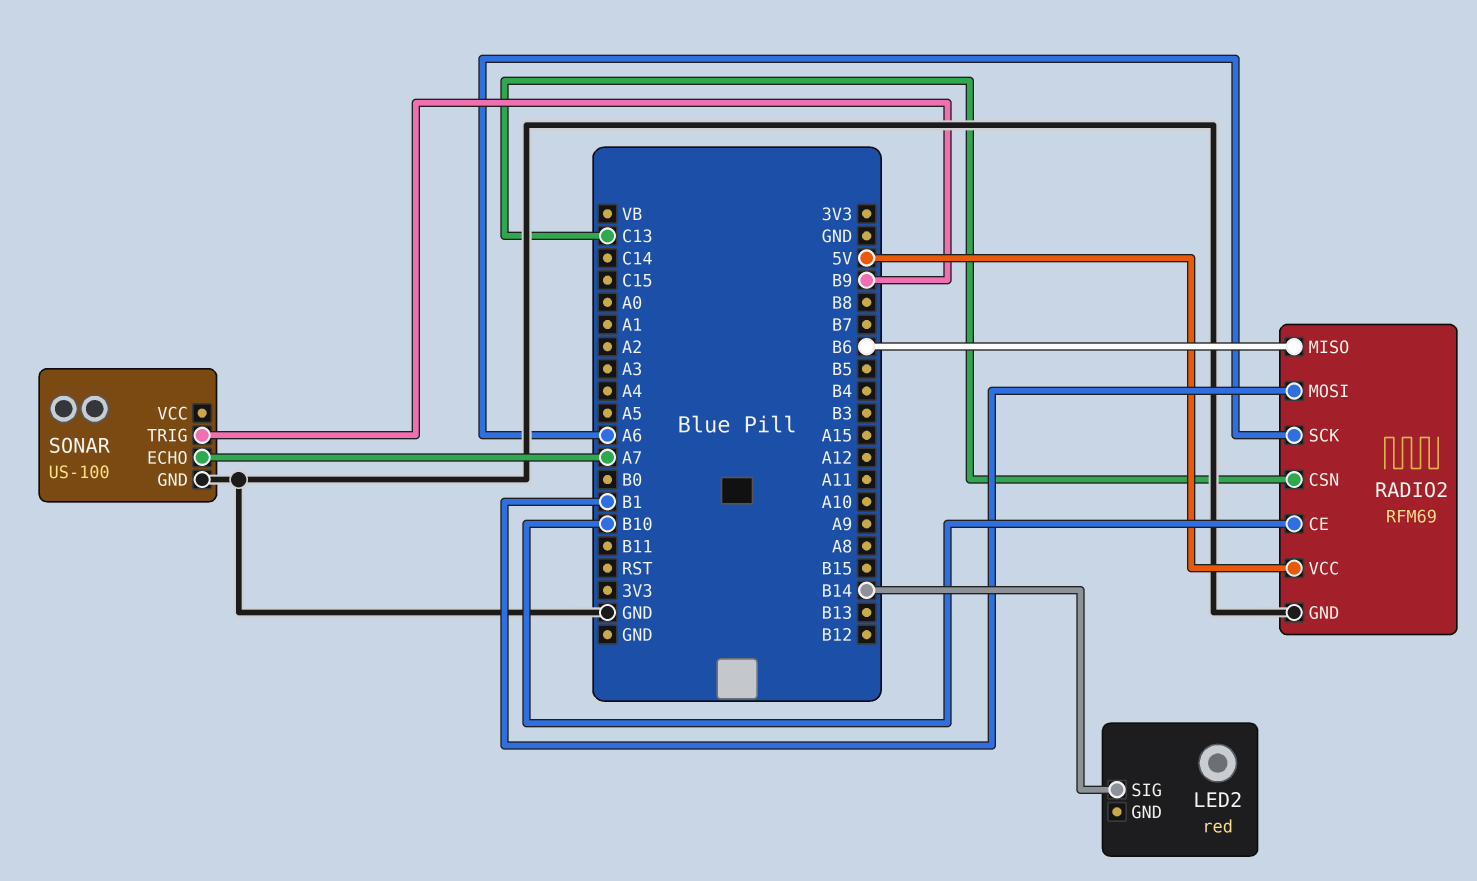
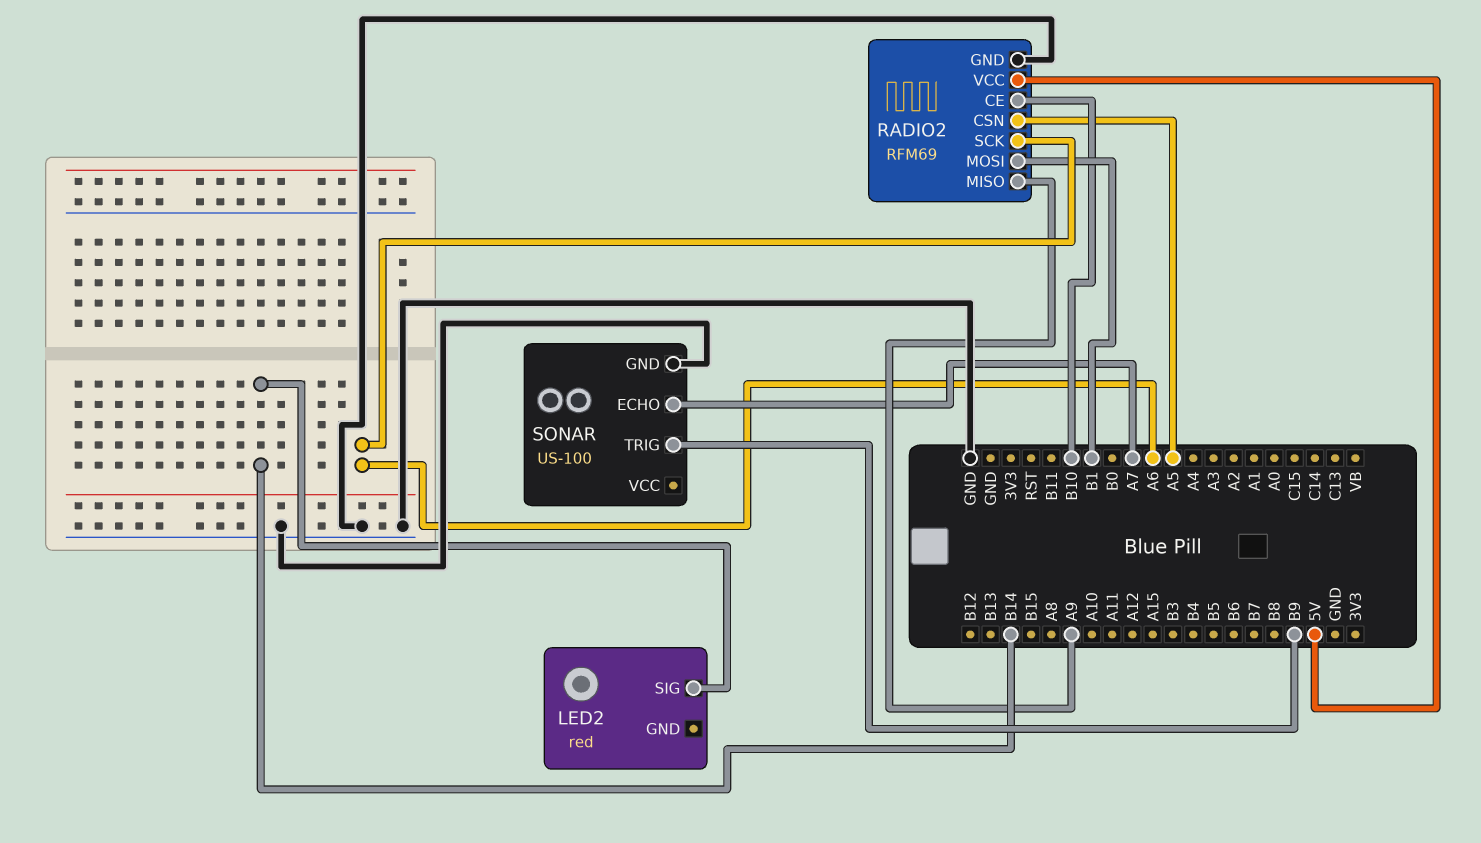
RADIO2 pin CSN: C13 -> A5
RADIO2 pin MISO: B6 -> A9

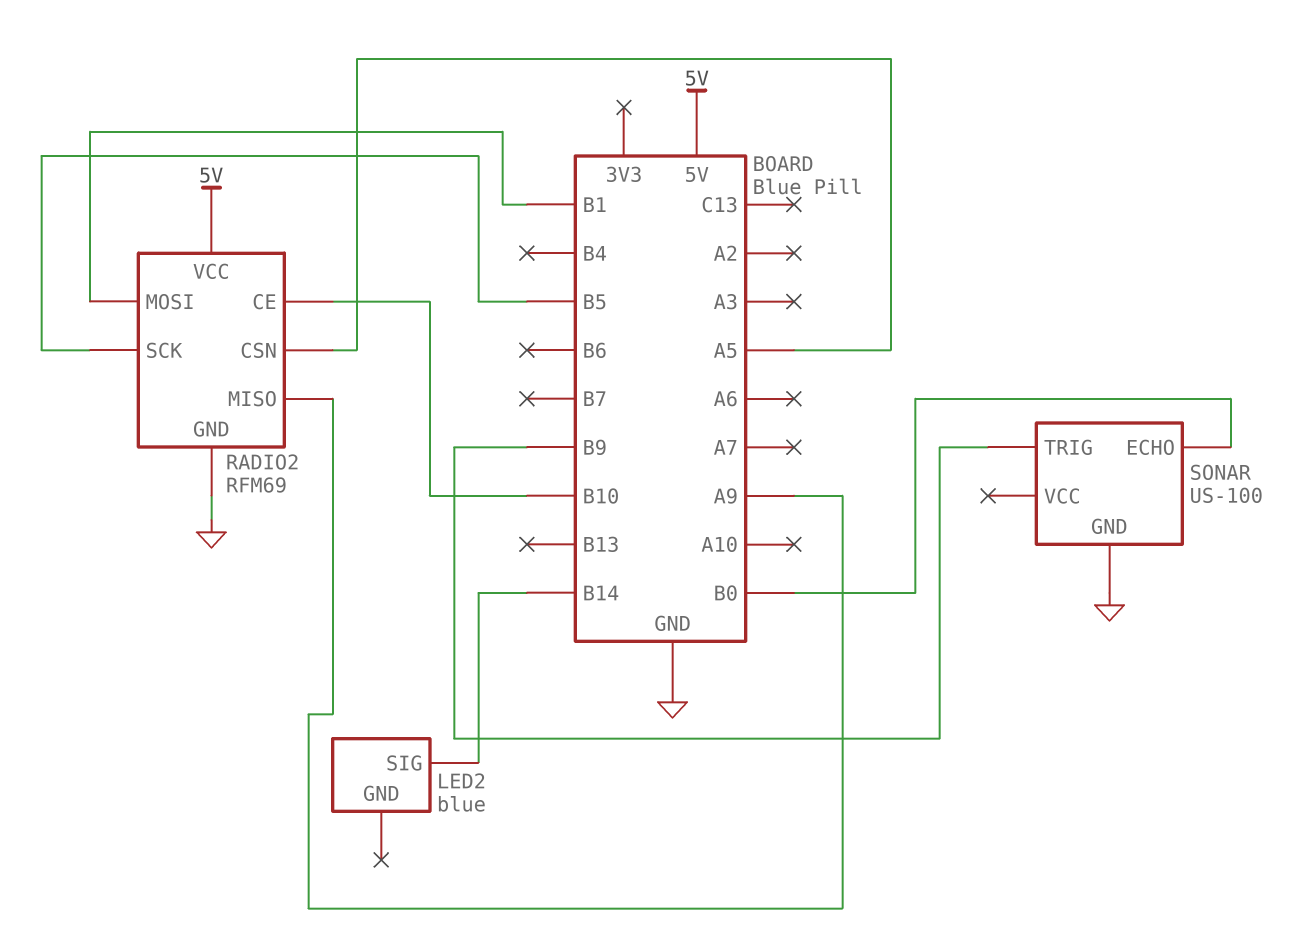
LED2: red -> blue
RADIO2 pin SCK: A6 -> B5
SONAR pin ECHO: A7 -> B0

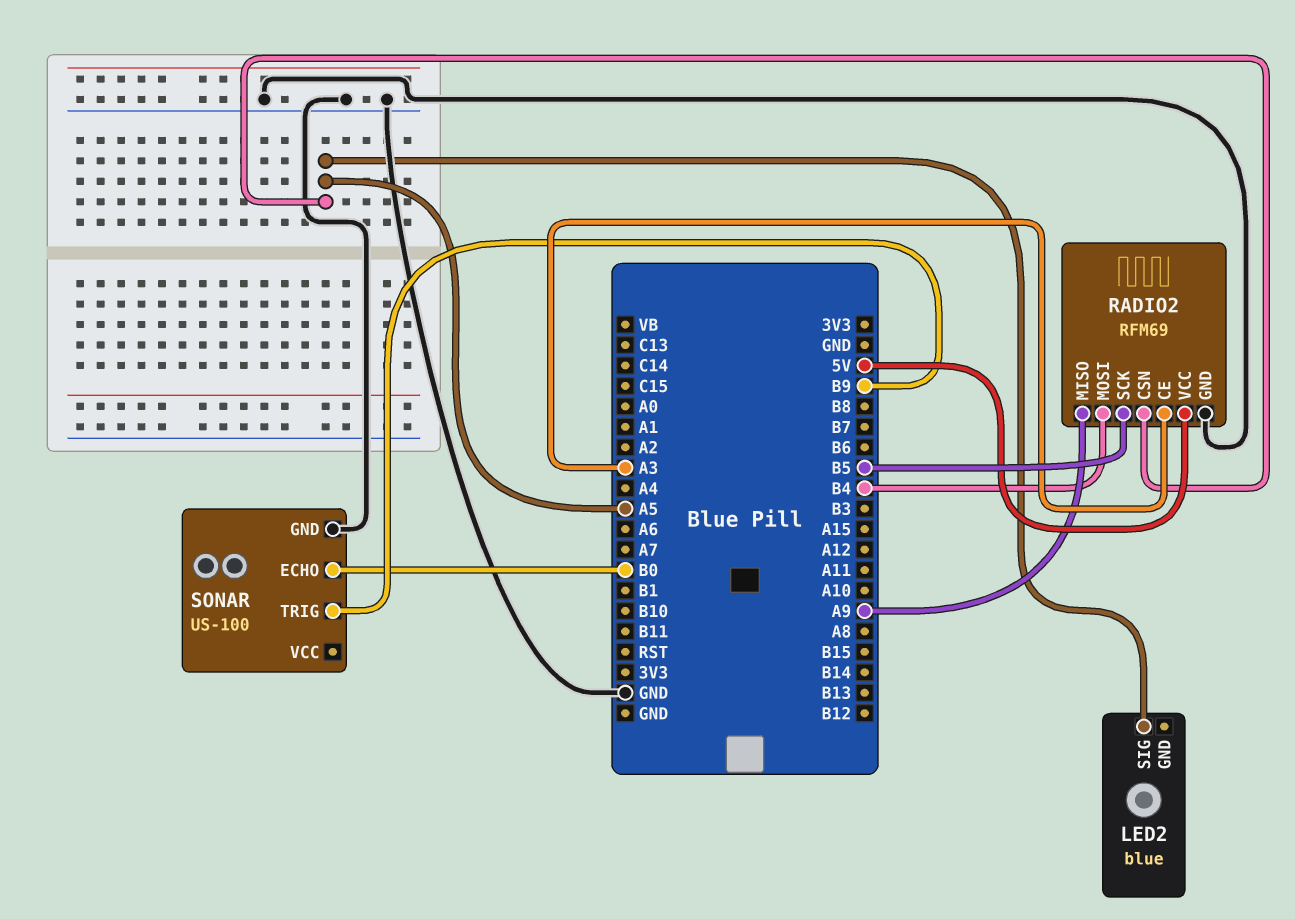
LED2 pin SIG: B14 -> A5
RADIO2 pin CE: B10 -> A3
RADIO2 pin MOSI: B1 -> B4

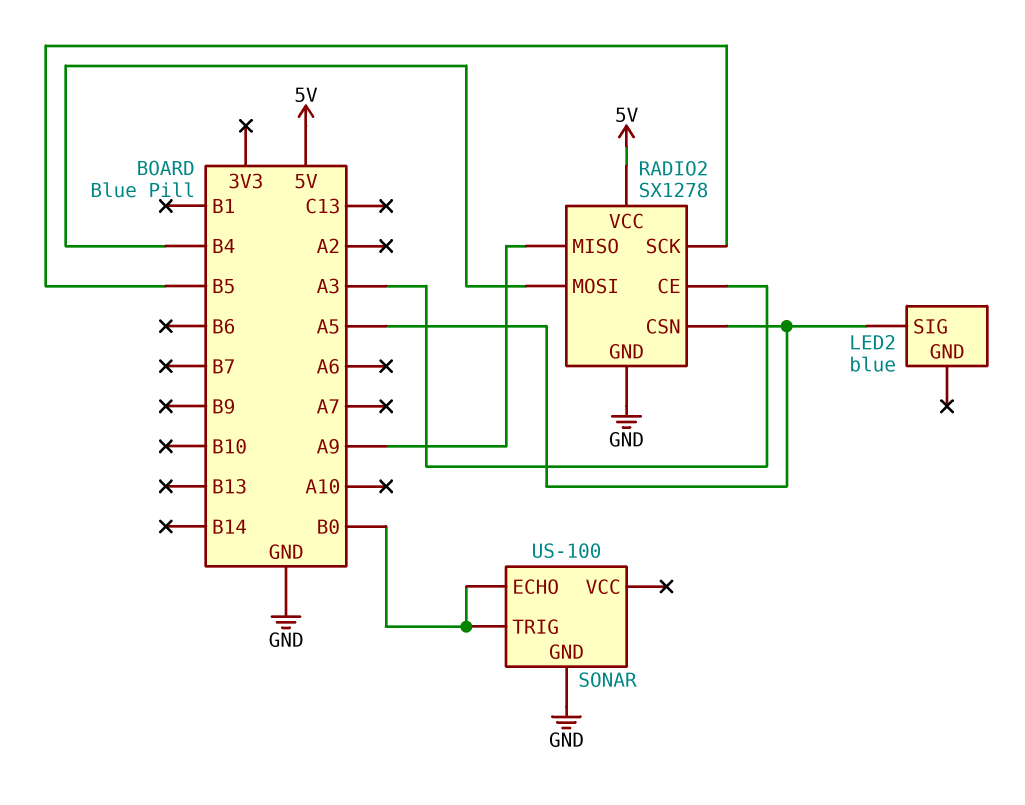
RADIO2: RFM69 -> SX1278
SONAR pin TRIG: B9 -> B0

